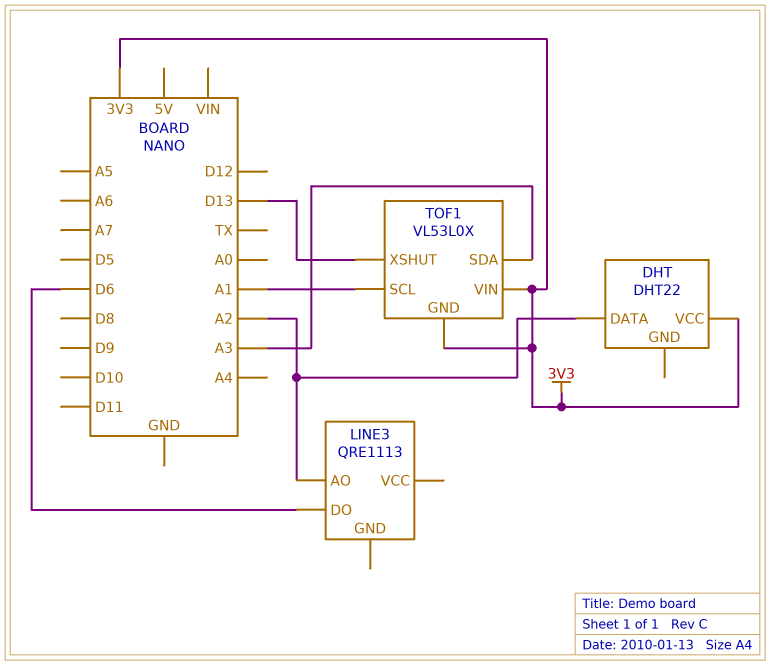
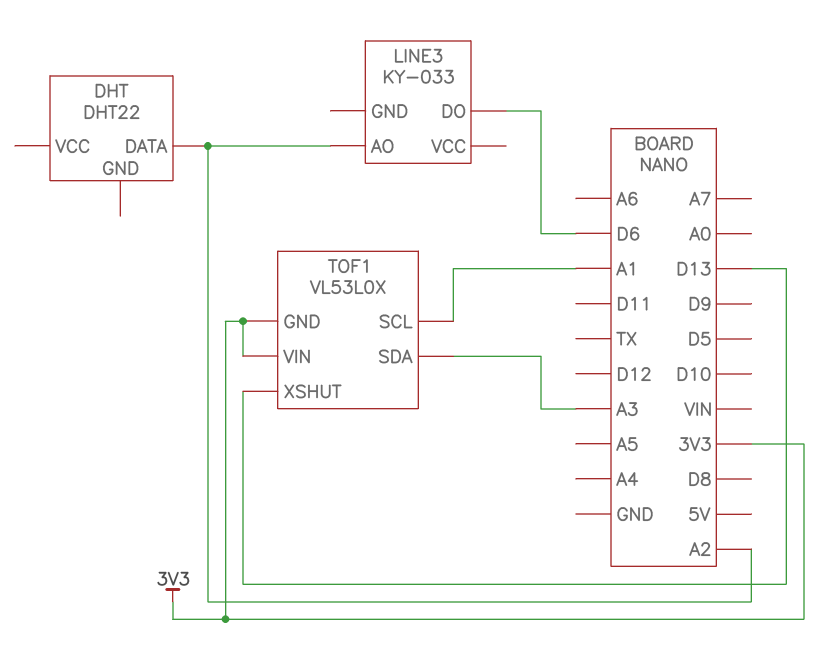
DHT pin VCC: 3V3 -> none
LINE3: QRE1113 -> KY-033

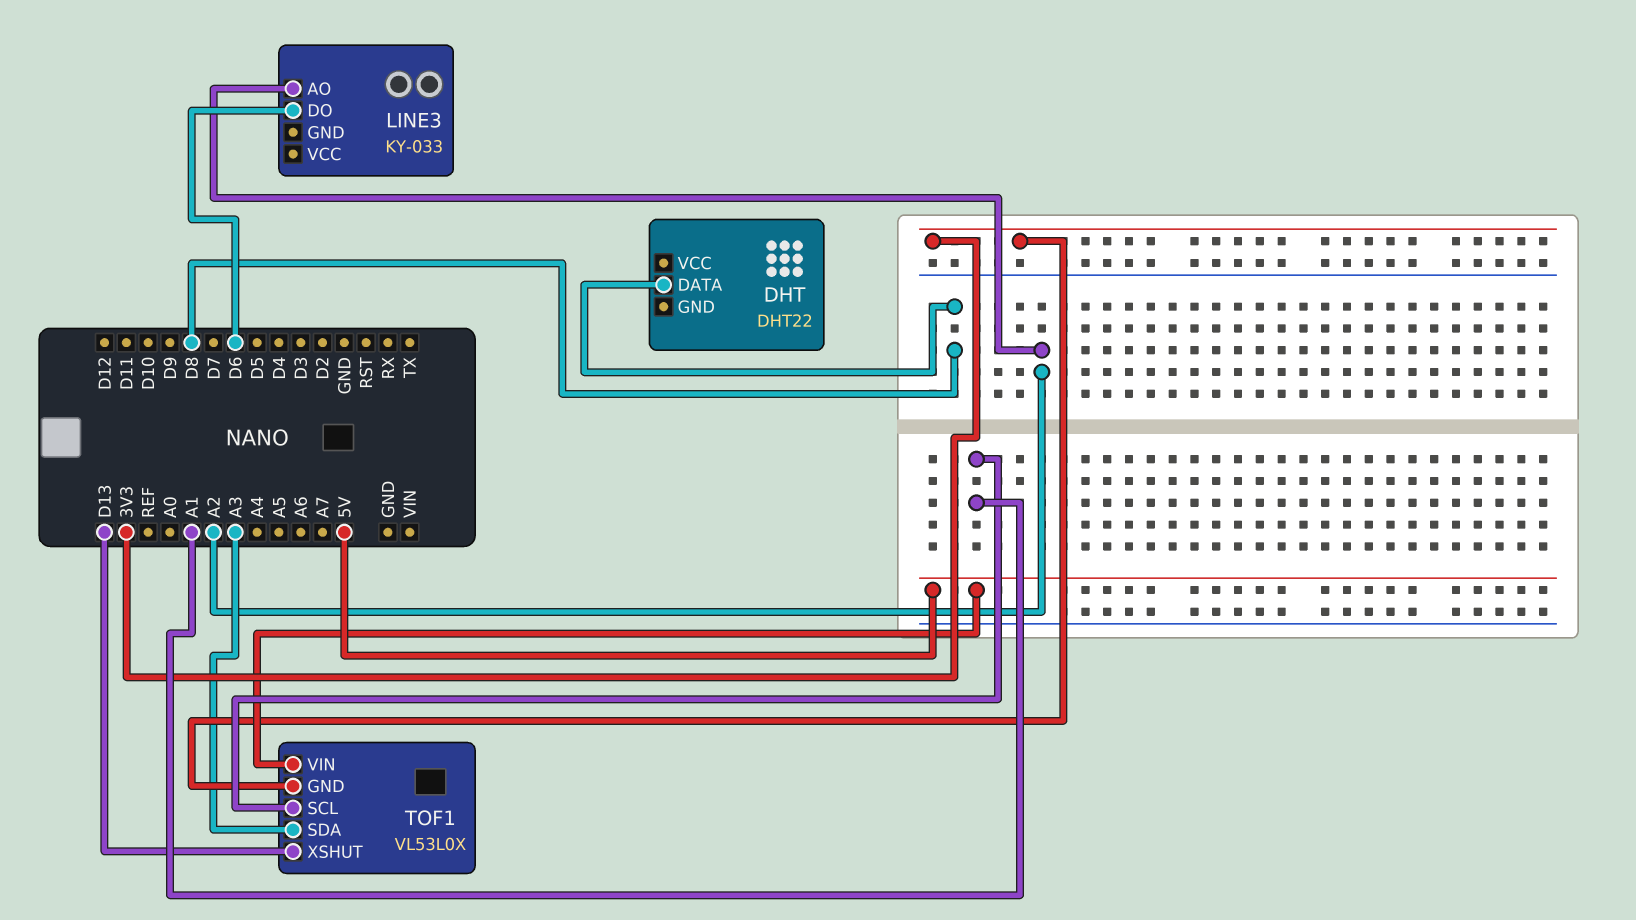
DHT pin DATA: A2 -> D8
TOF1 pin VIN: 3V3 -> 5V

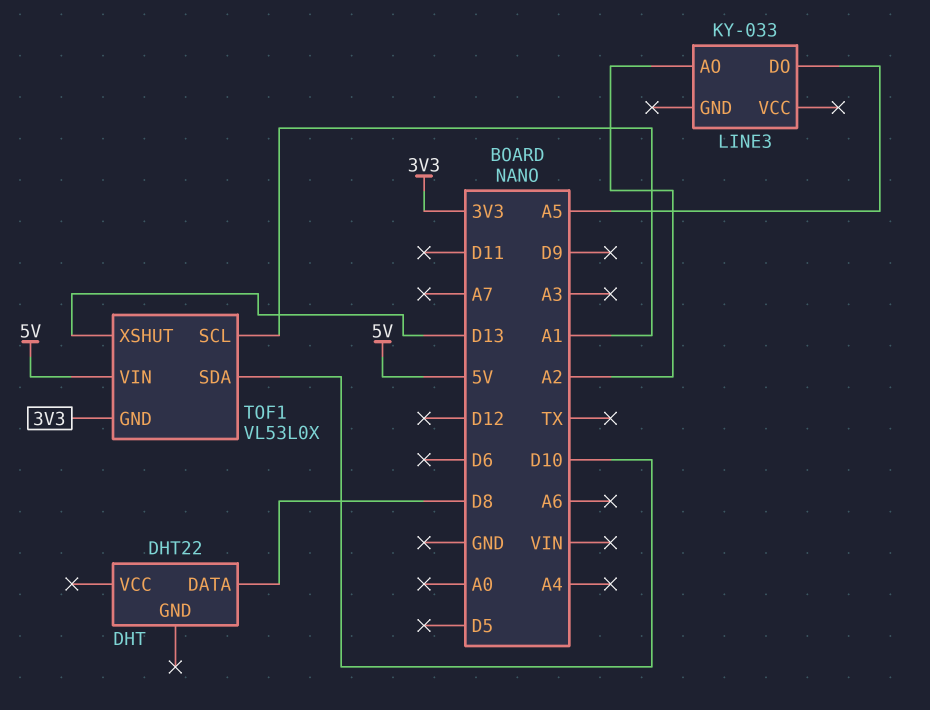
LINE3 pin DO: D6 -> A5
TOF1 pin SDA: A3 -> D10

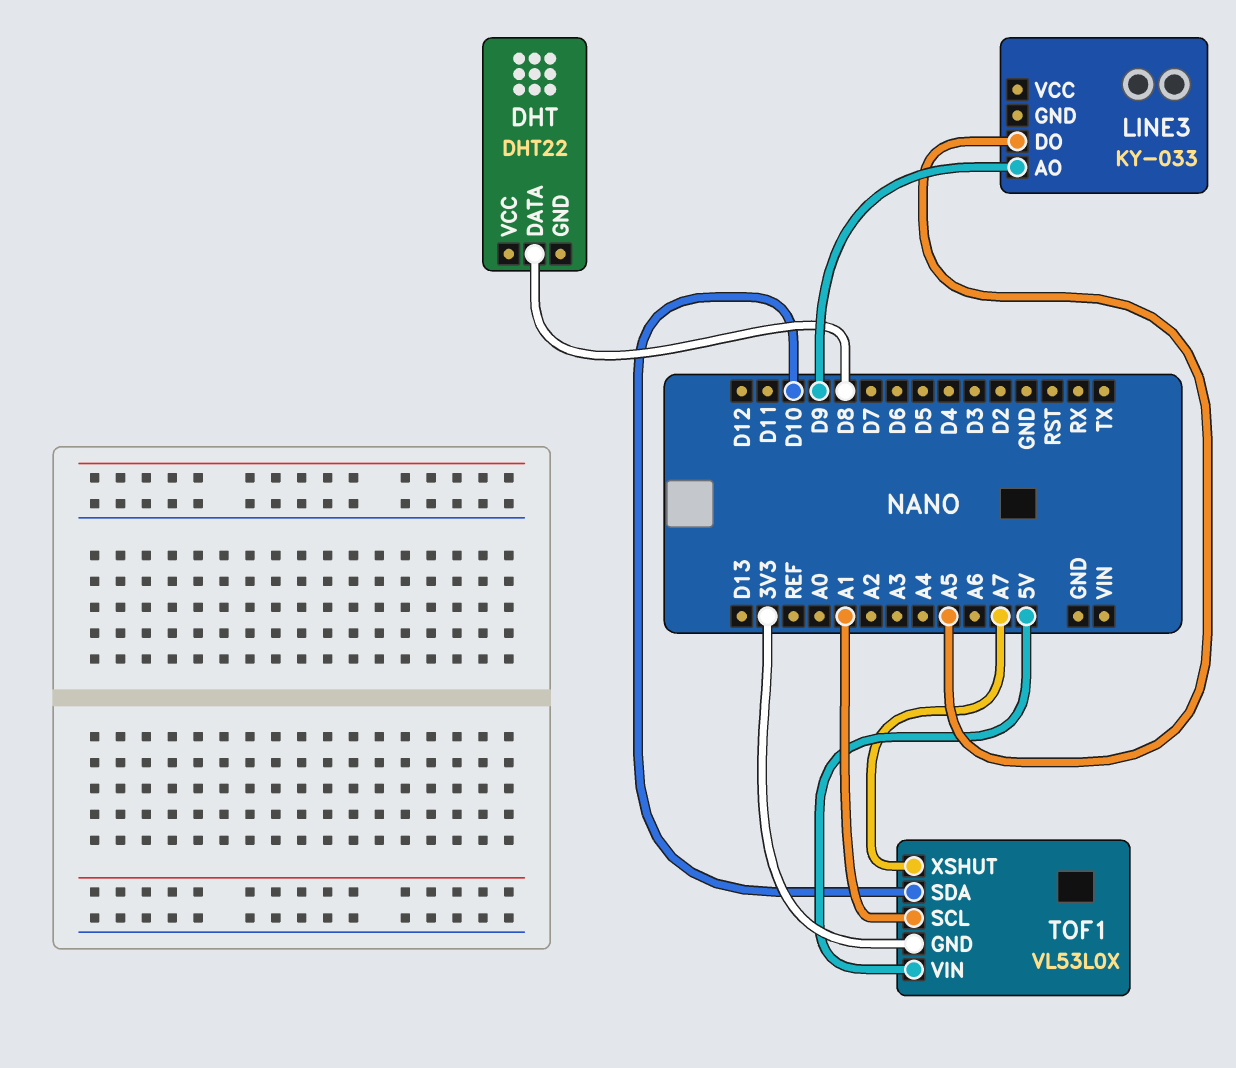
LINE3 pin AO: A2 -> D9
TOF1 pin XSHUT: D13 -> A7

